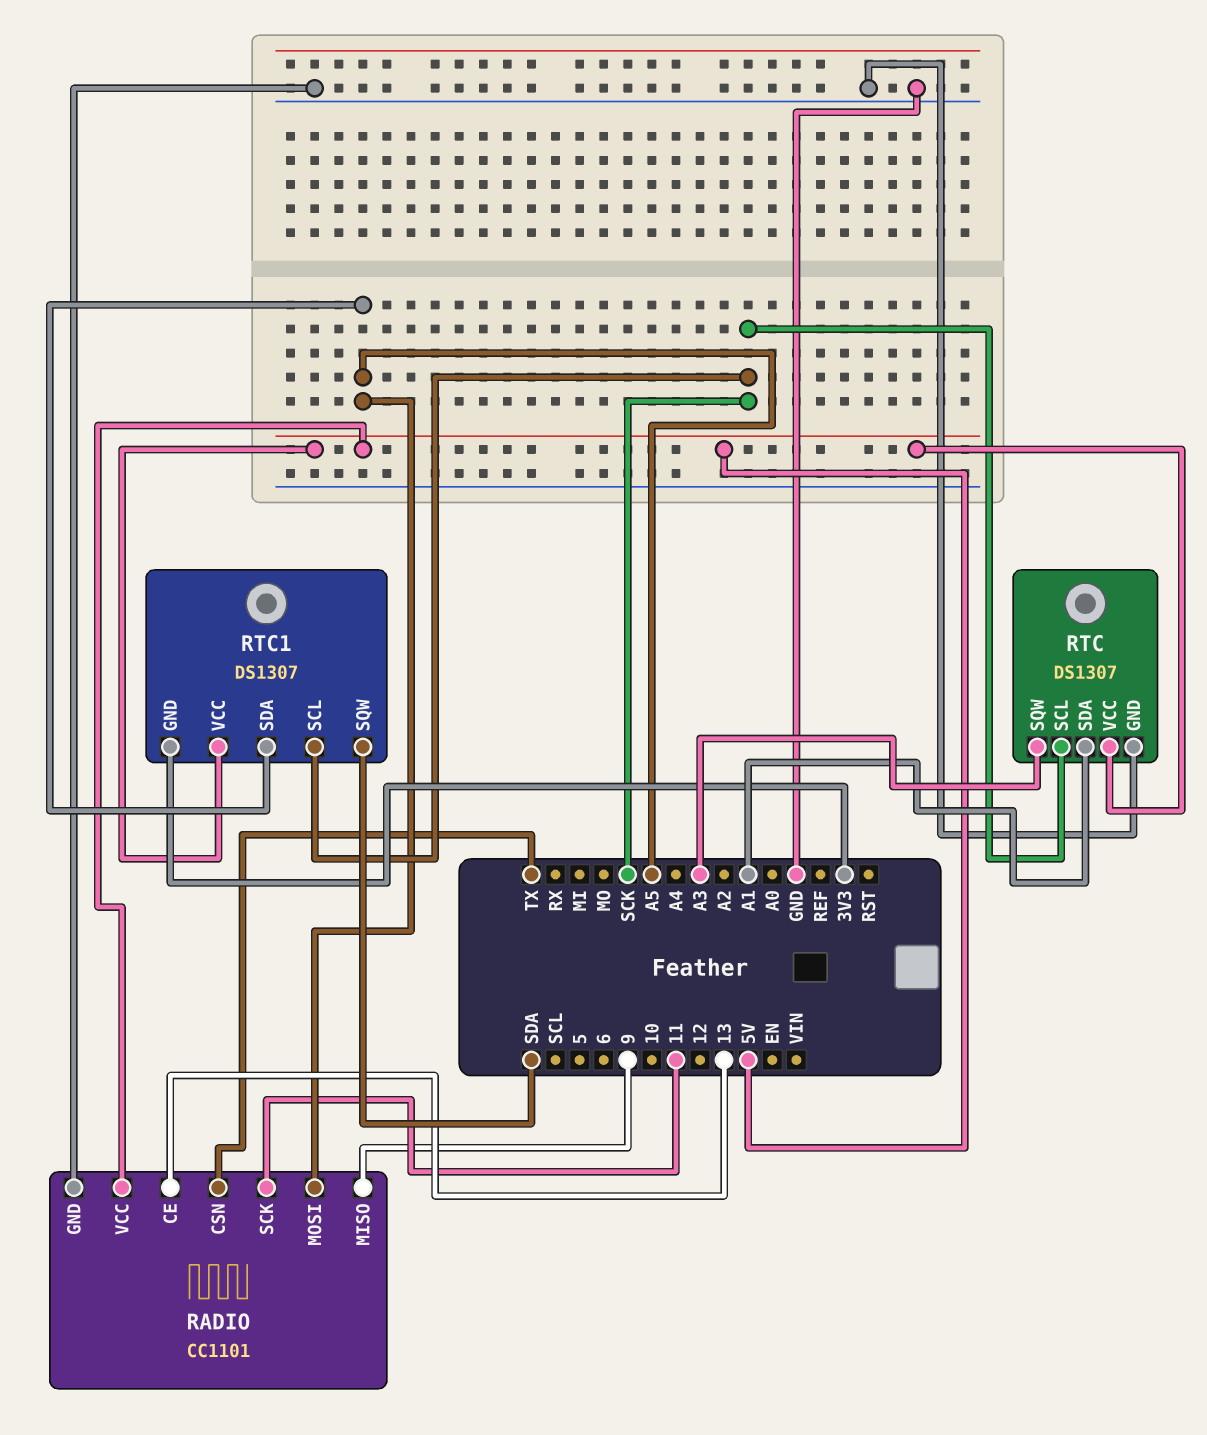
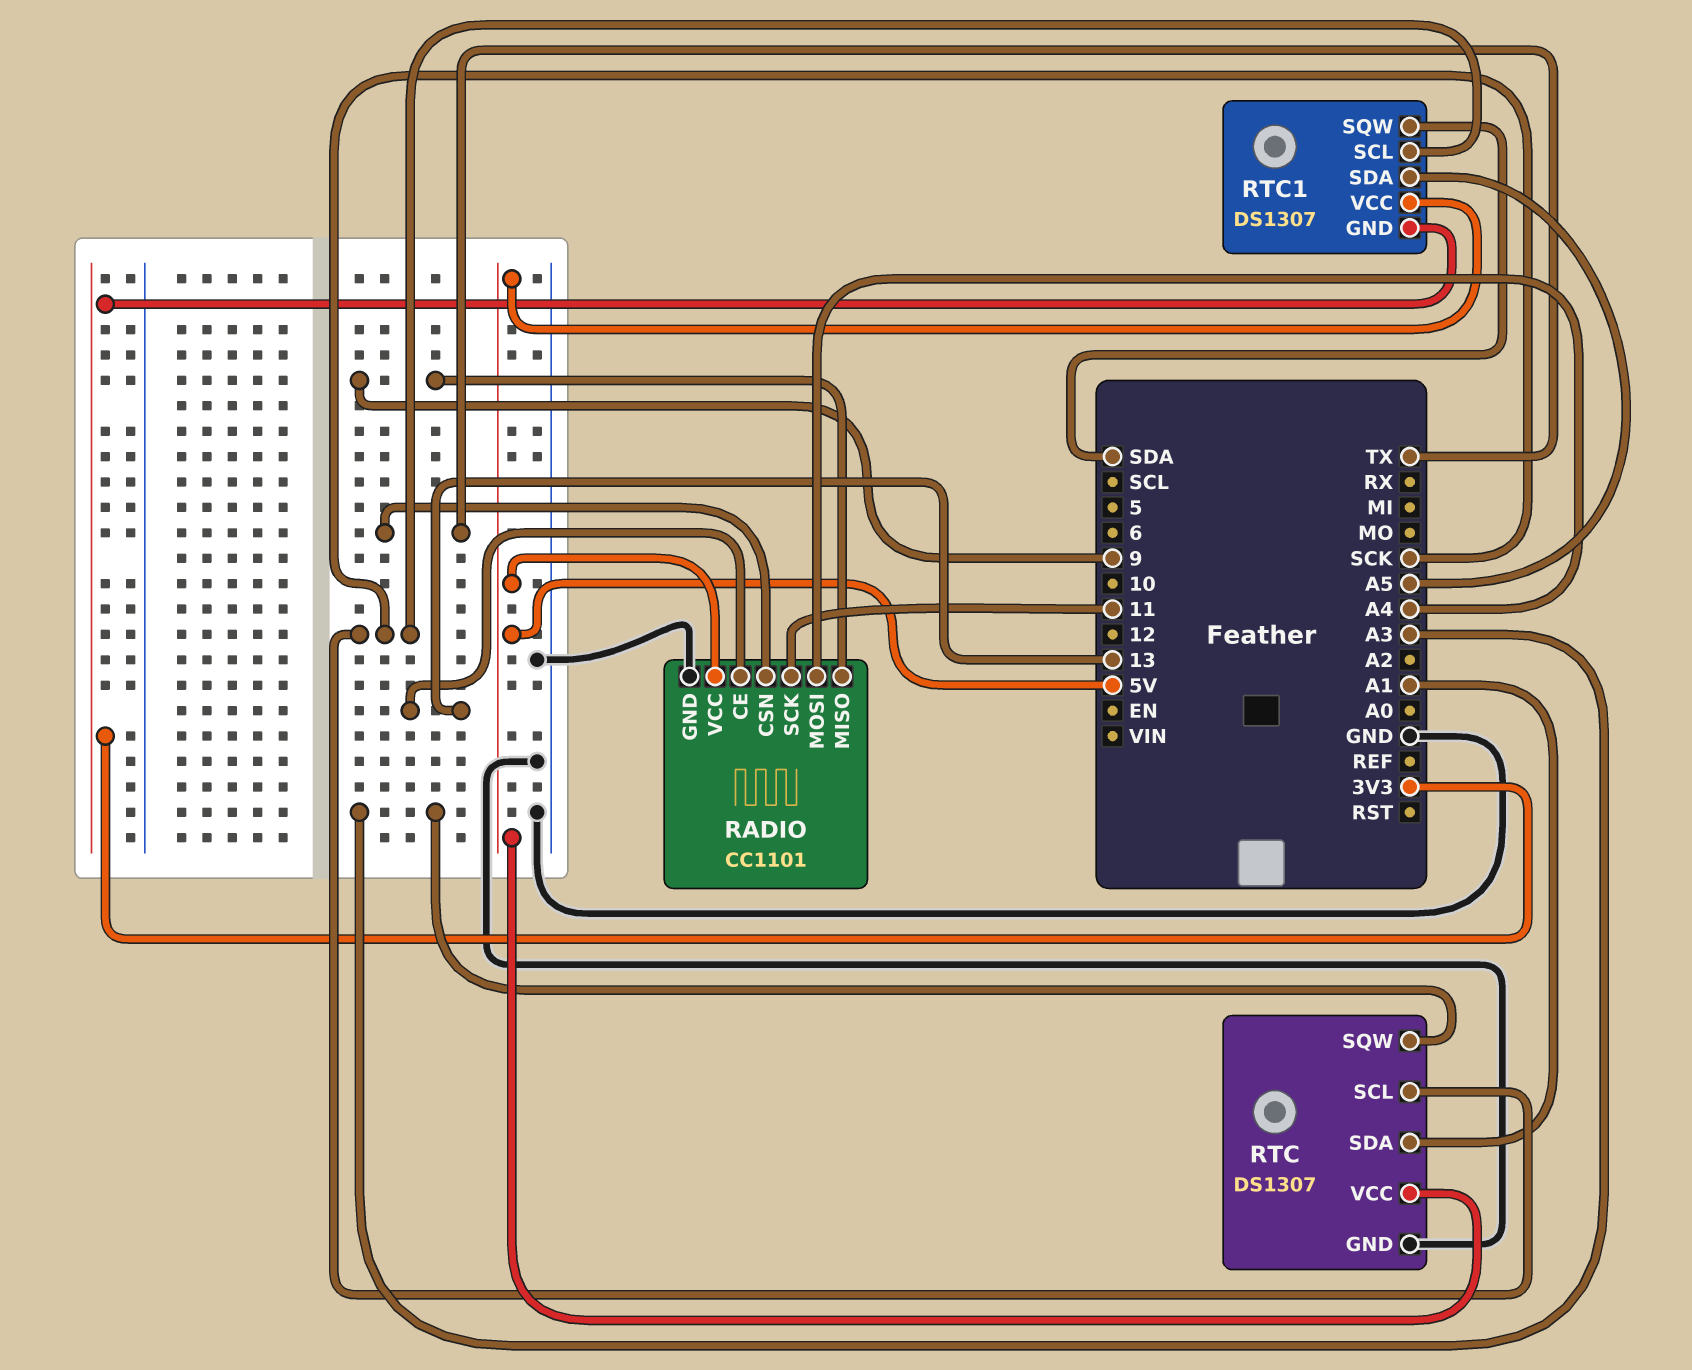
RADIO pin MOSI: A5 -> A4

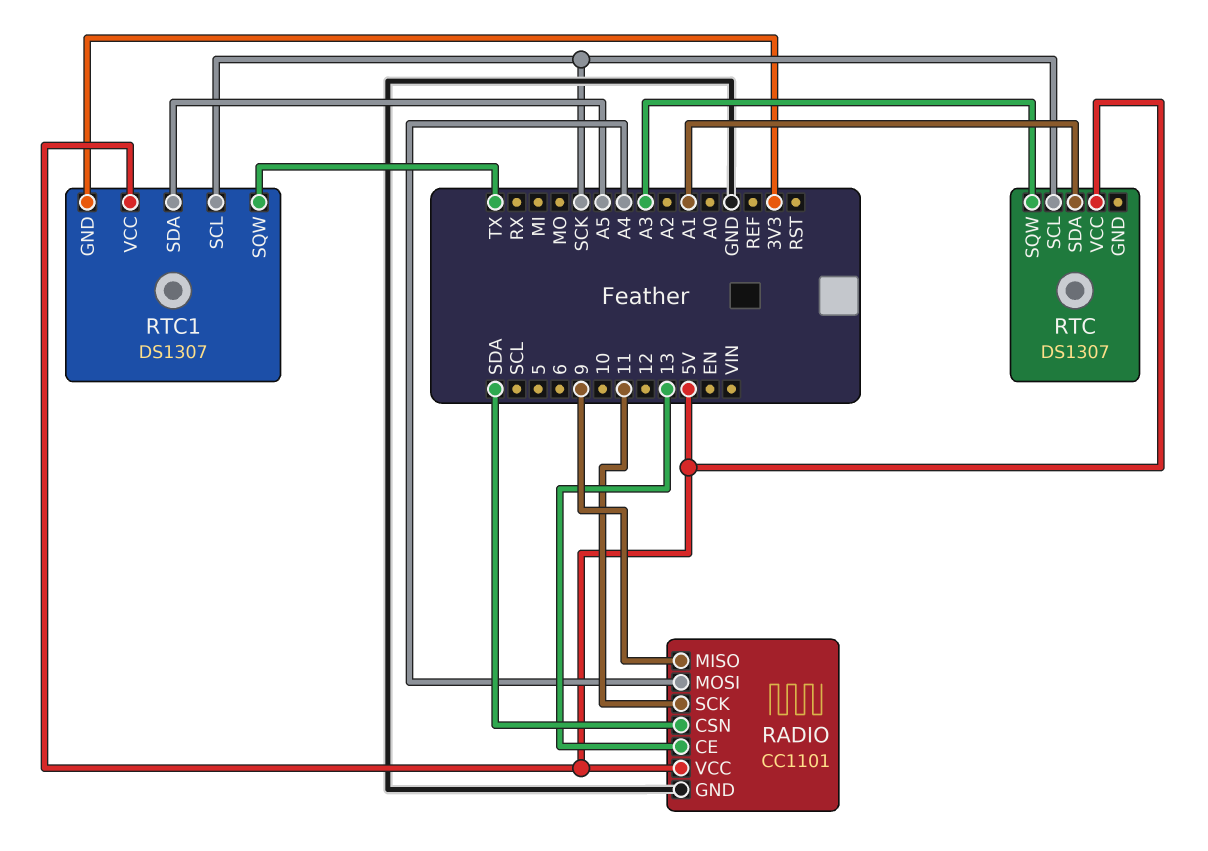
RADIO pin CSN: TX -> SDA
RTC pin GND: GND -> none
RTC1 pin SQW: SDA -> TX

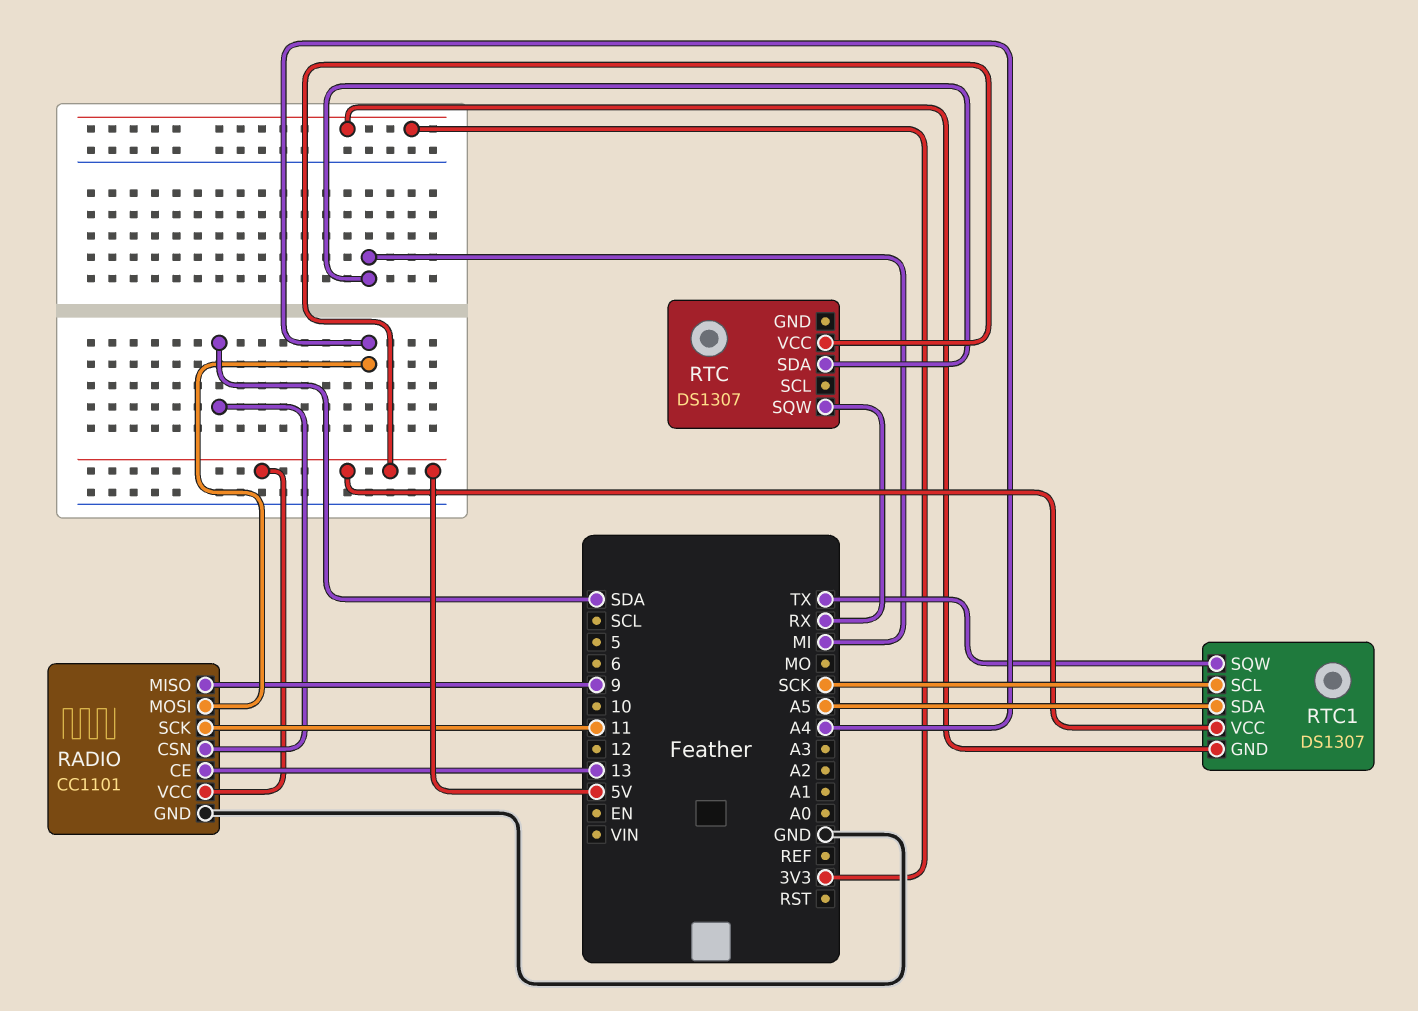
RTC pin SCL: SCK -> none
RTC pin SDA: A1 -> MI
RTC pin SQW: A3 -> RX

